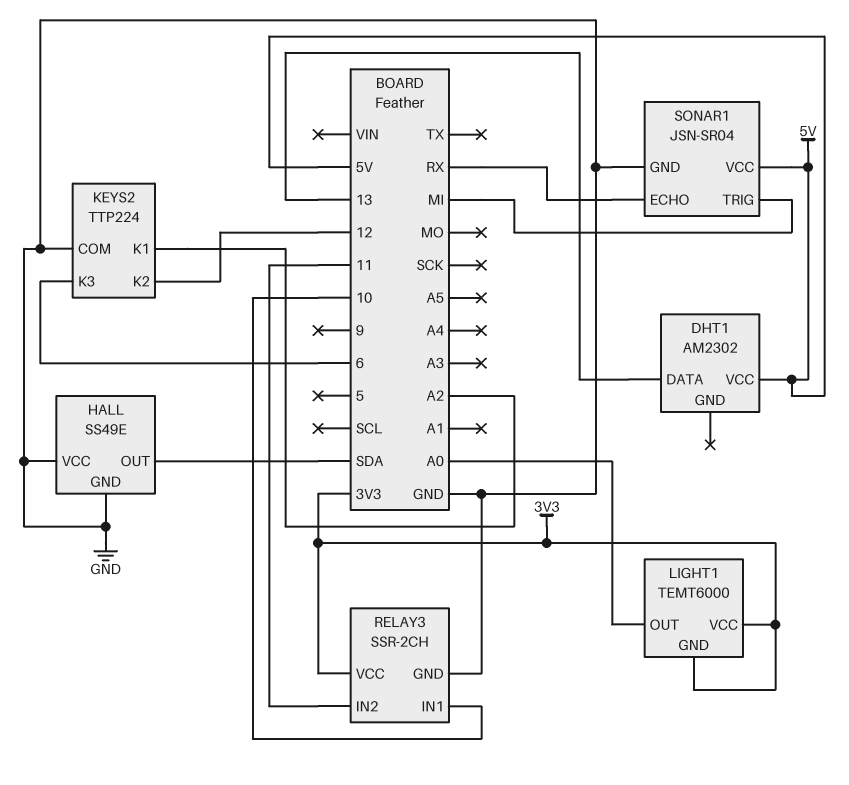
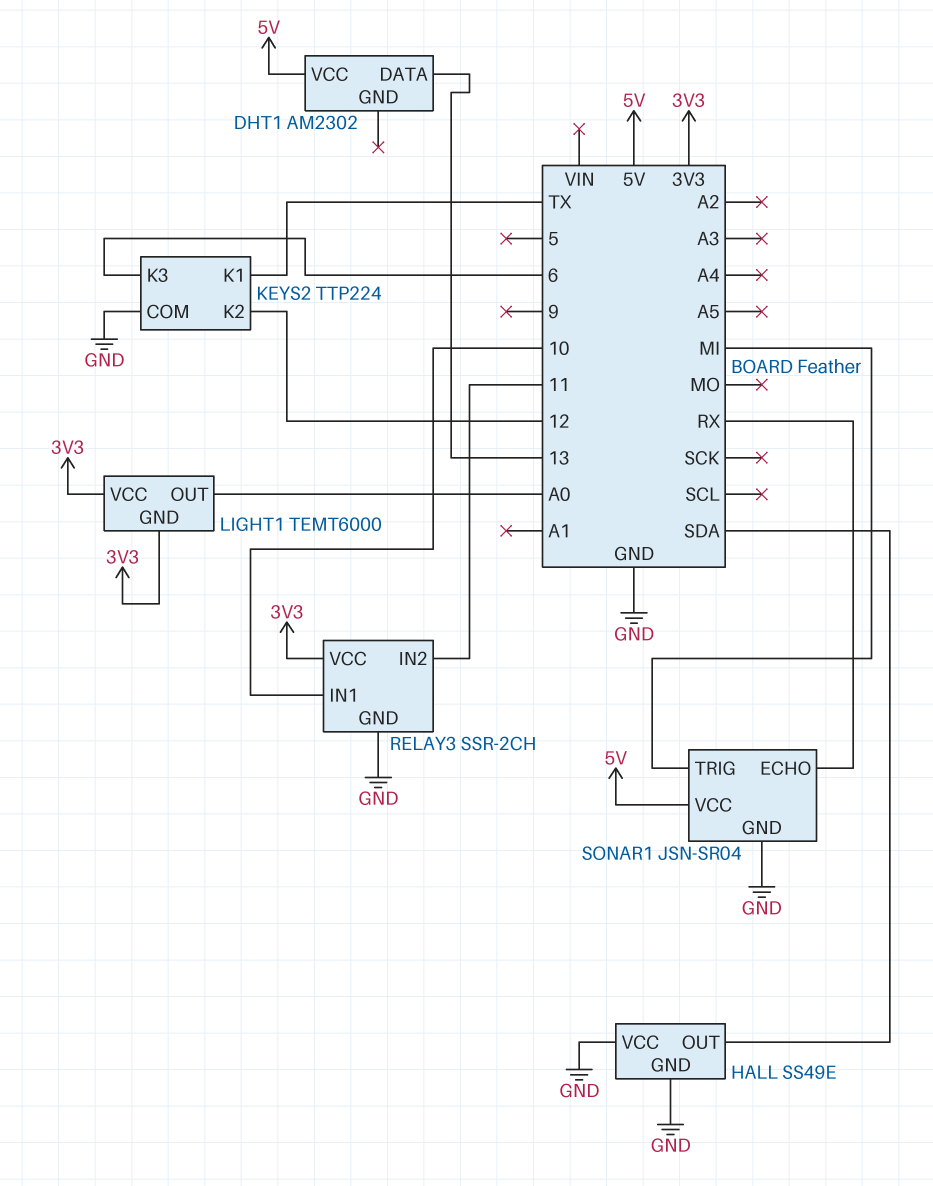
KEYS2 pin K1: A2 -> TX

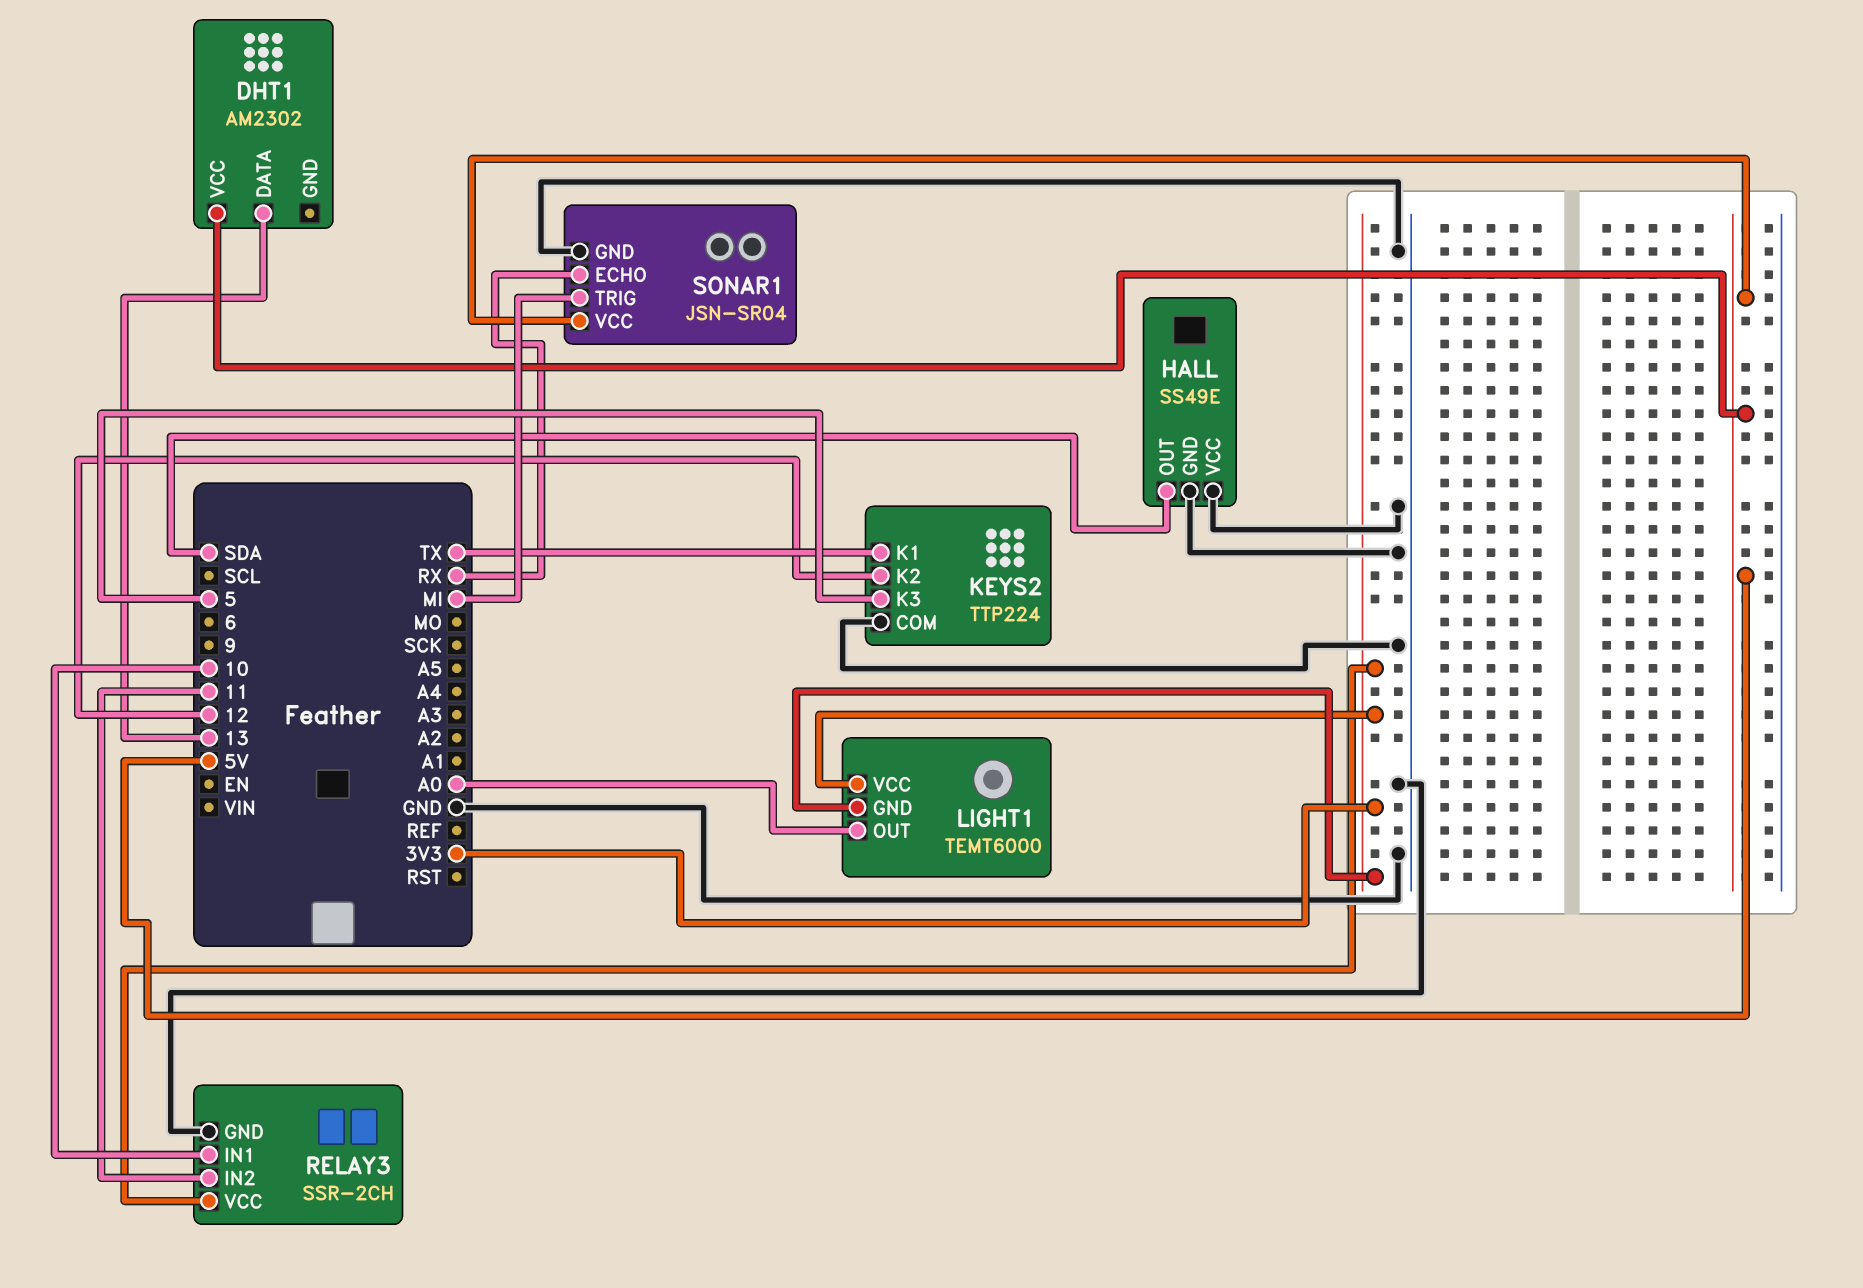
KEYS2 pin K3: 6 -> 5

